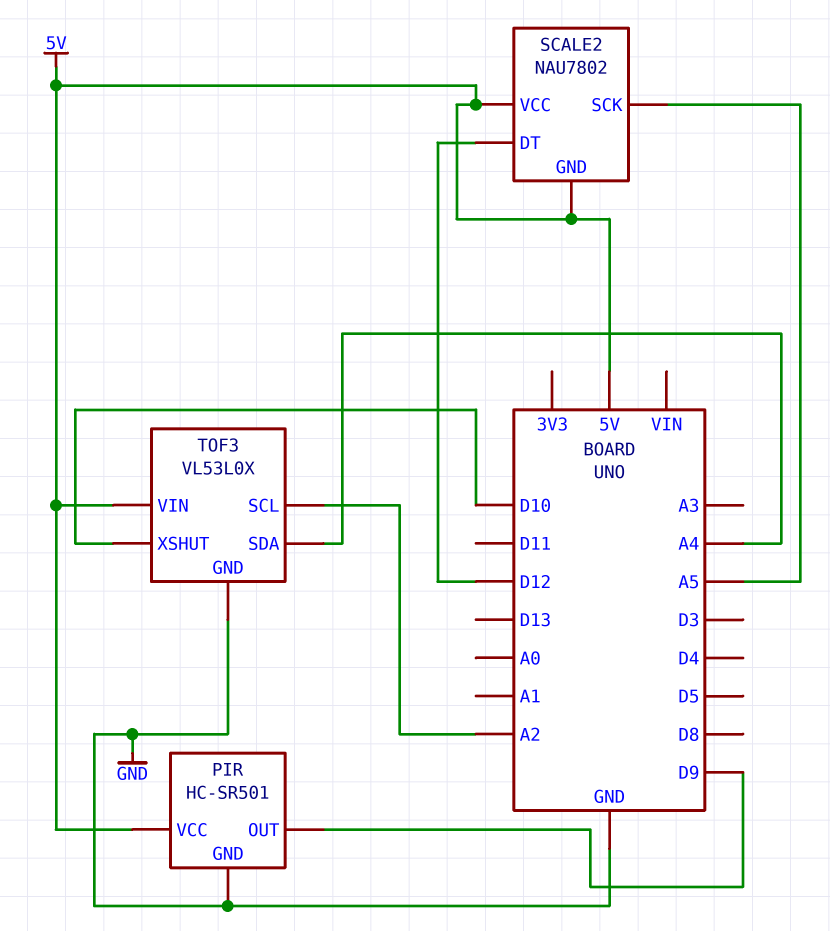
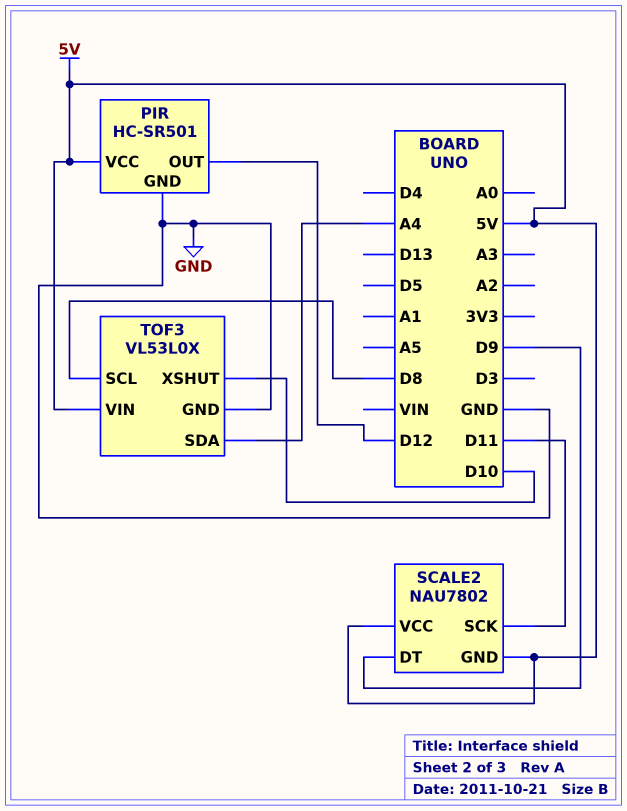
PIR pin OUT: D9 -> D12
SCALE2 pin DT: D12 -> D9
SCALE2 pin SCK: A5 -> D11
TOF3 pin SCL: A2 -> D8

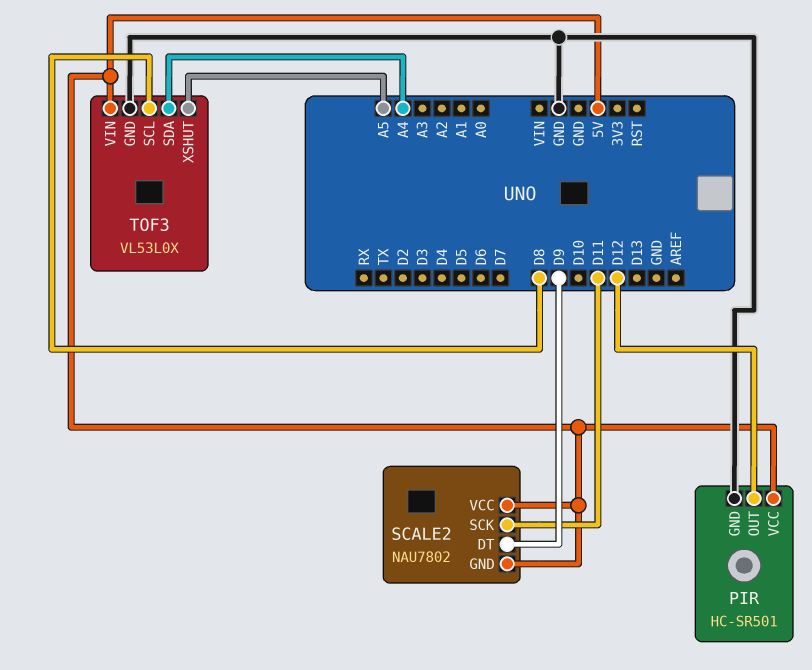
TOF3 pin XSHUT: D10 -> A5

